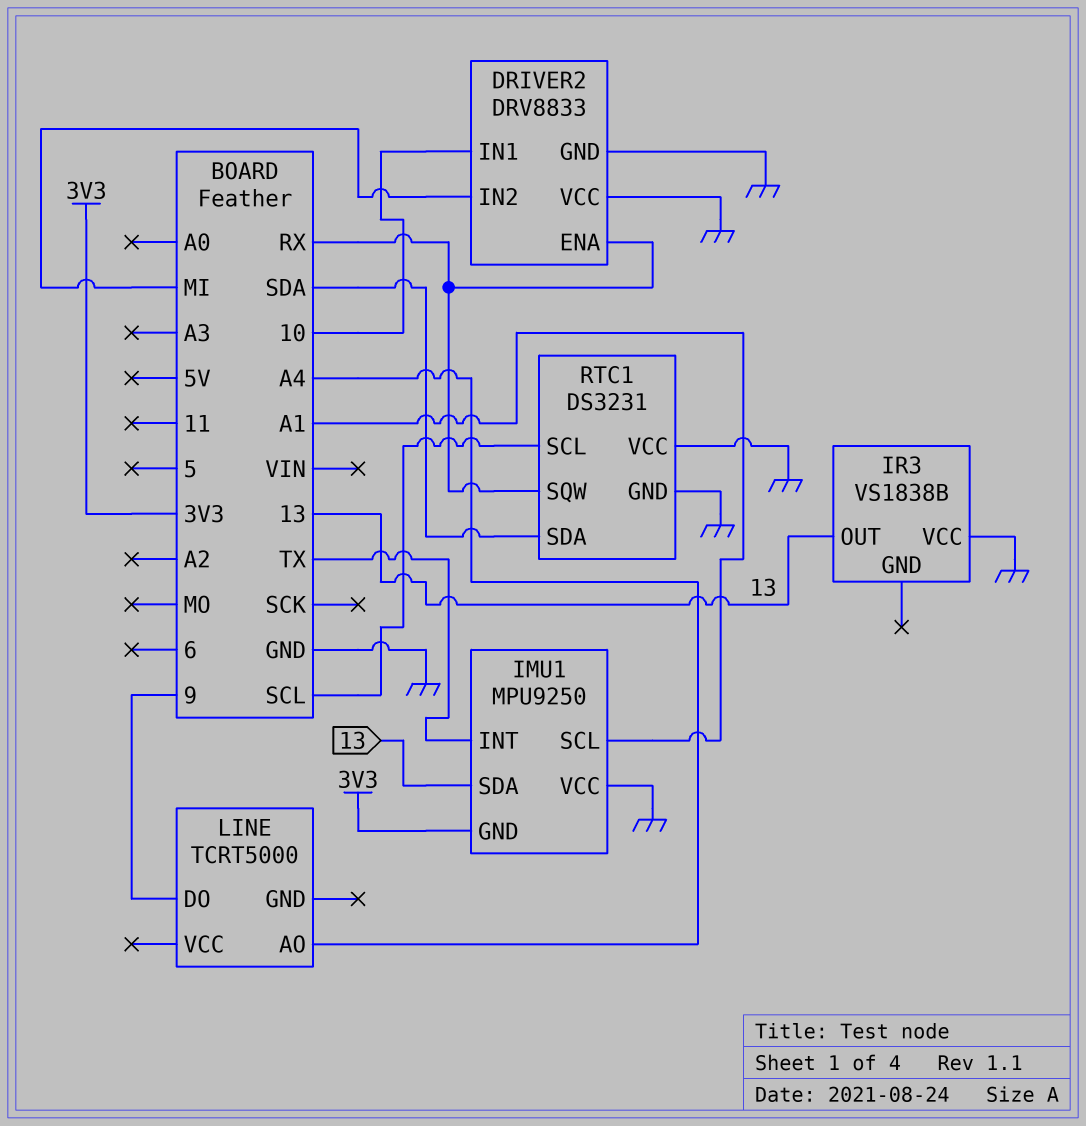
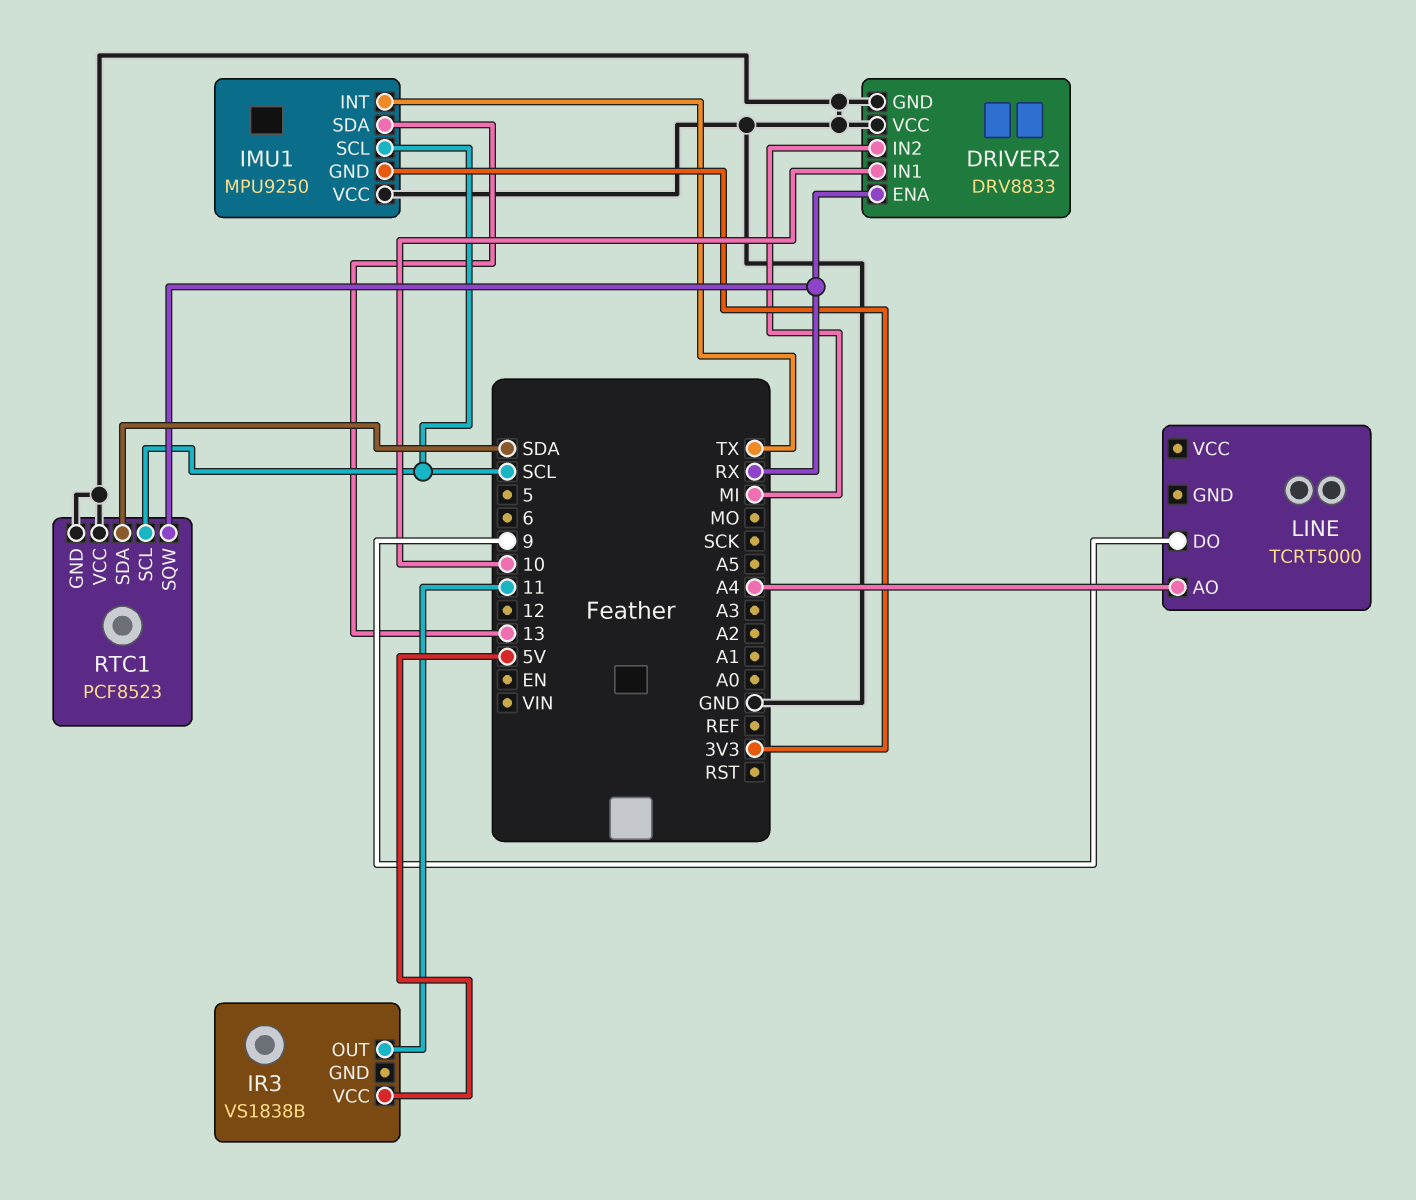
IMU1 pin SCL: A1 -> SCL
IR3 pin OUT: 13 -> 11
IR3 pin VCC: GND -> 5V
RTC1: DS3231 -> PCF8523

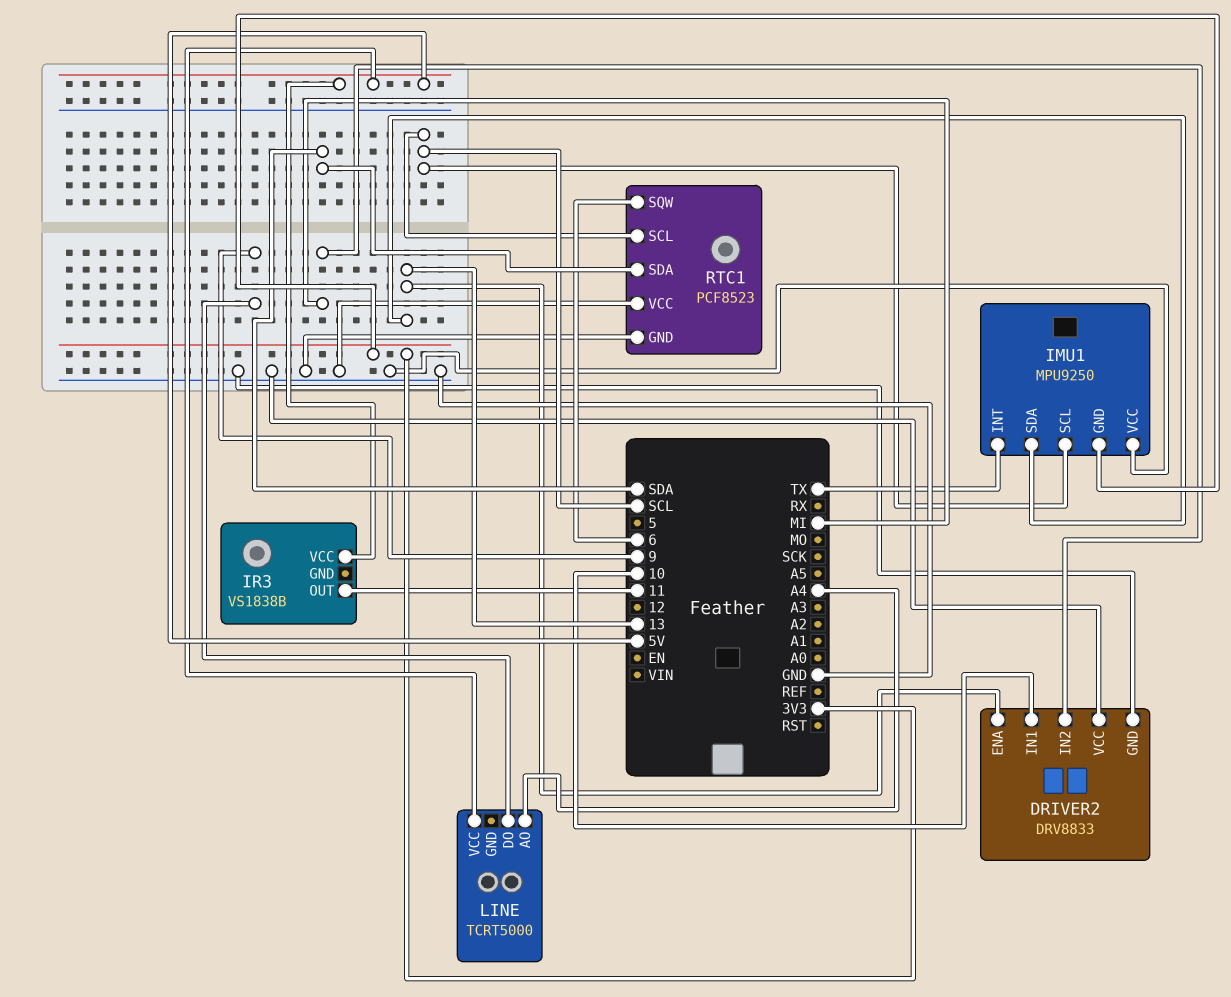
DRIVER2 pin ENA: RX -> 13
LINE pin VCC: none -> 5V
RTC1 pin SQW: RX -> 6

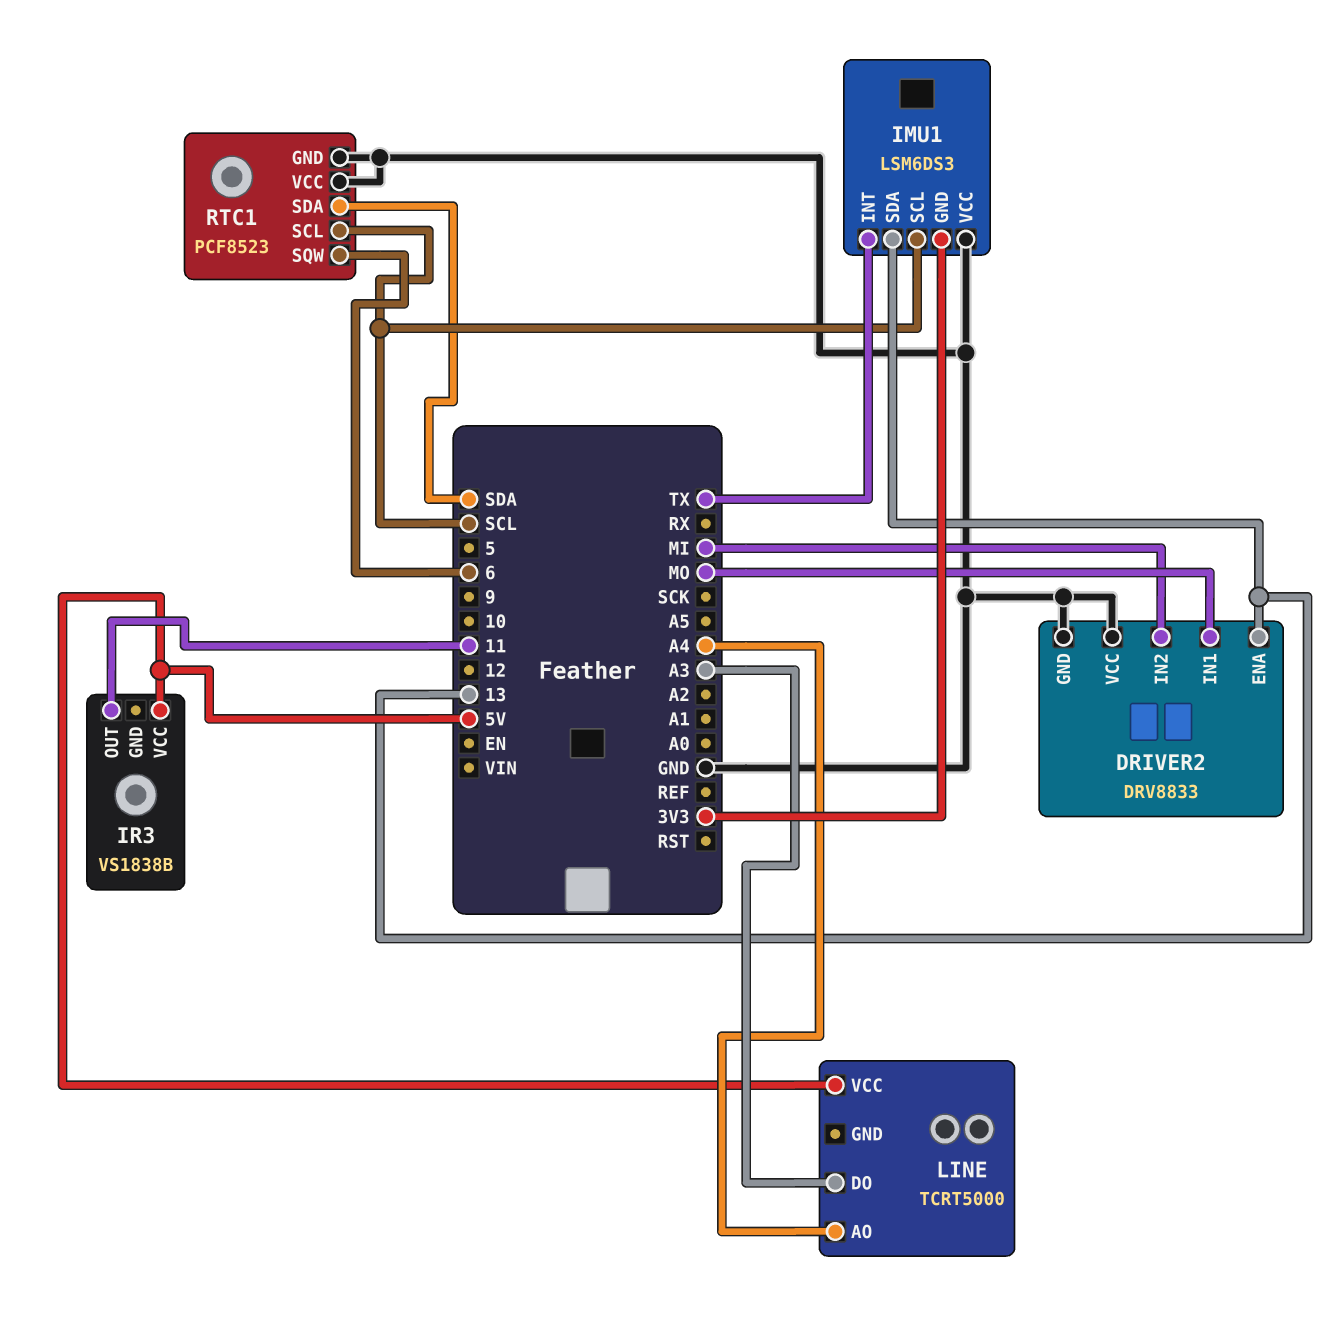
DRIVER2 pin IN1: 10 -> MO
IMU1: MPU9250 -> LSM6DS3
LINE pin DO: 9 -> A3

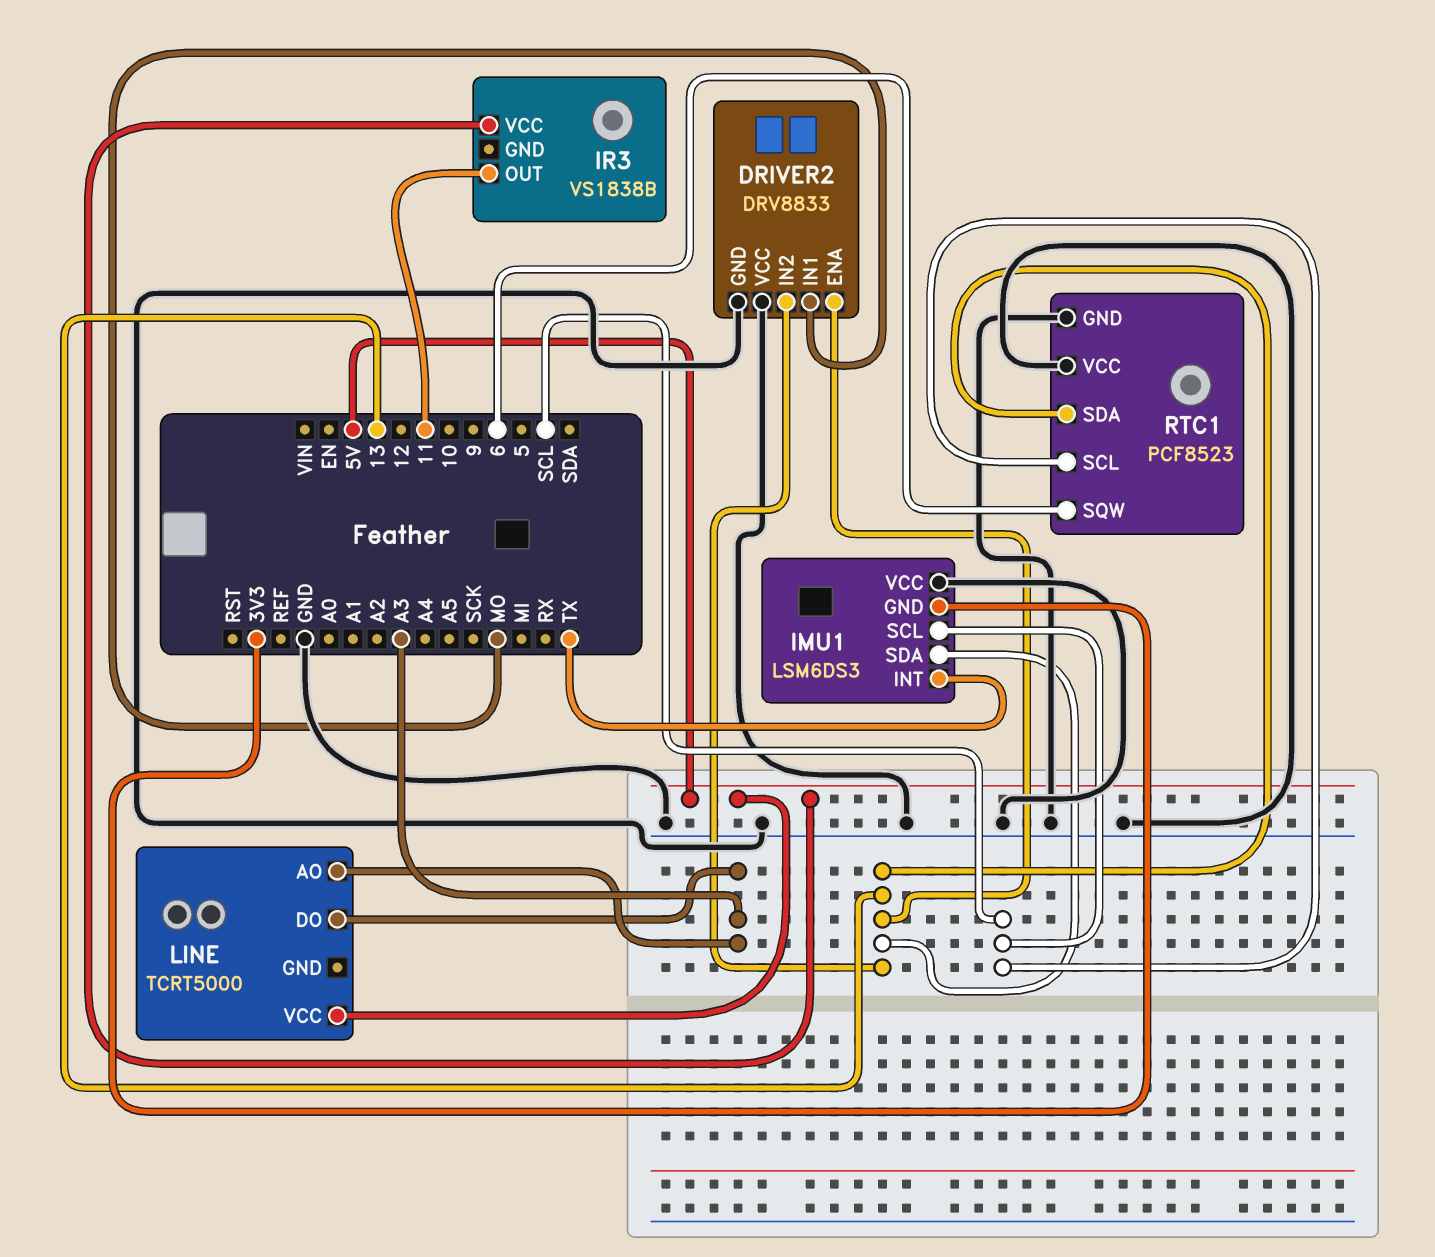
DRIVER2 pin IN2: MI -> 13
LINE pin AO: A4 -> A3
RTC1 pin SDA: SDA -> 13

